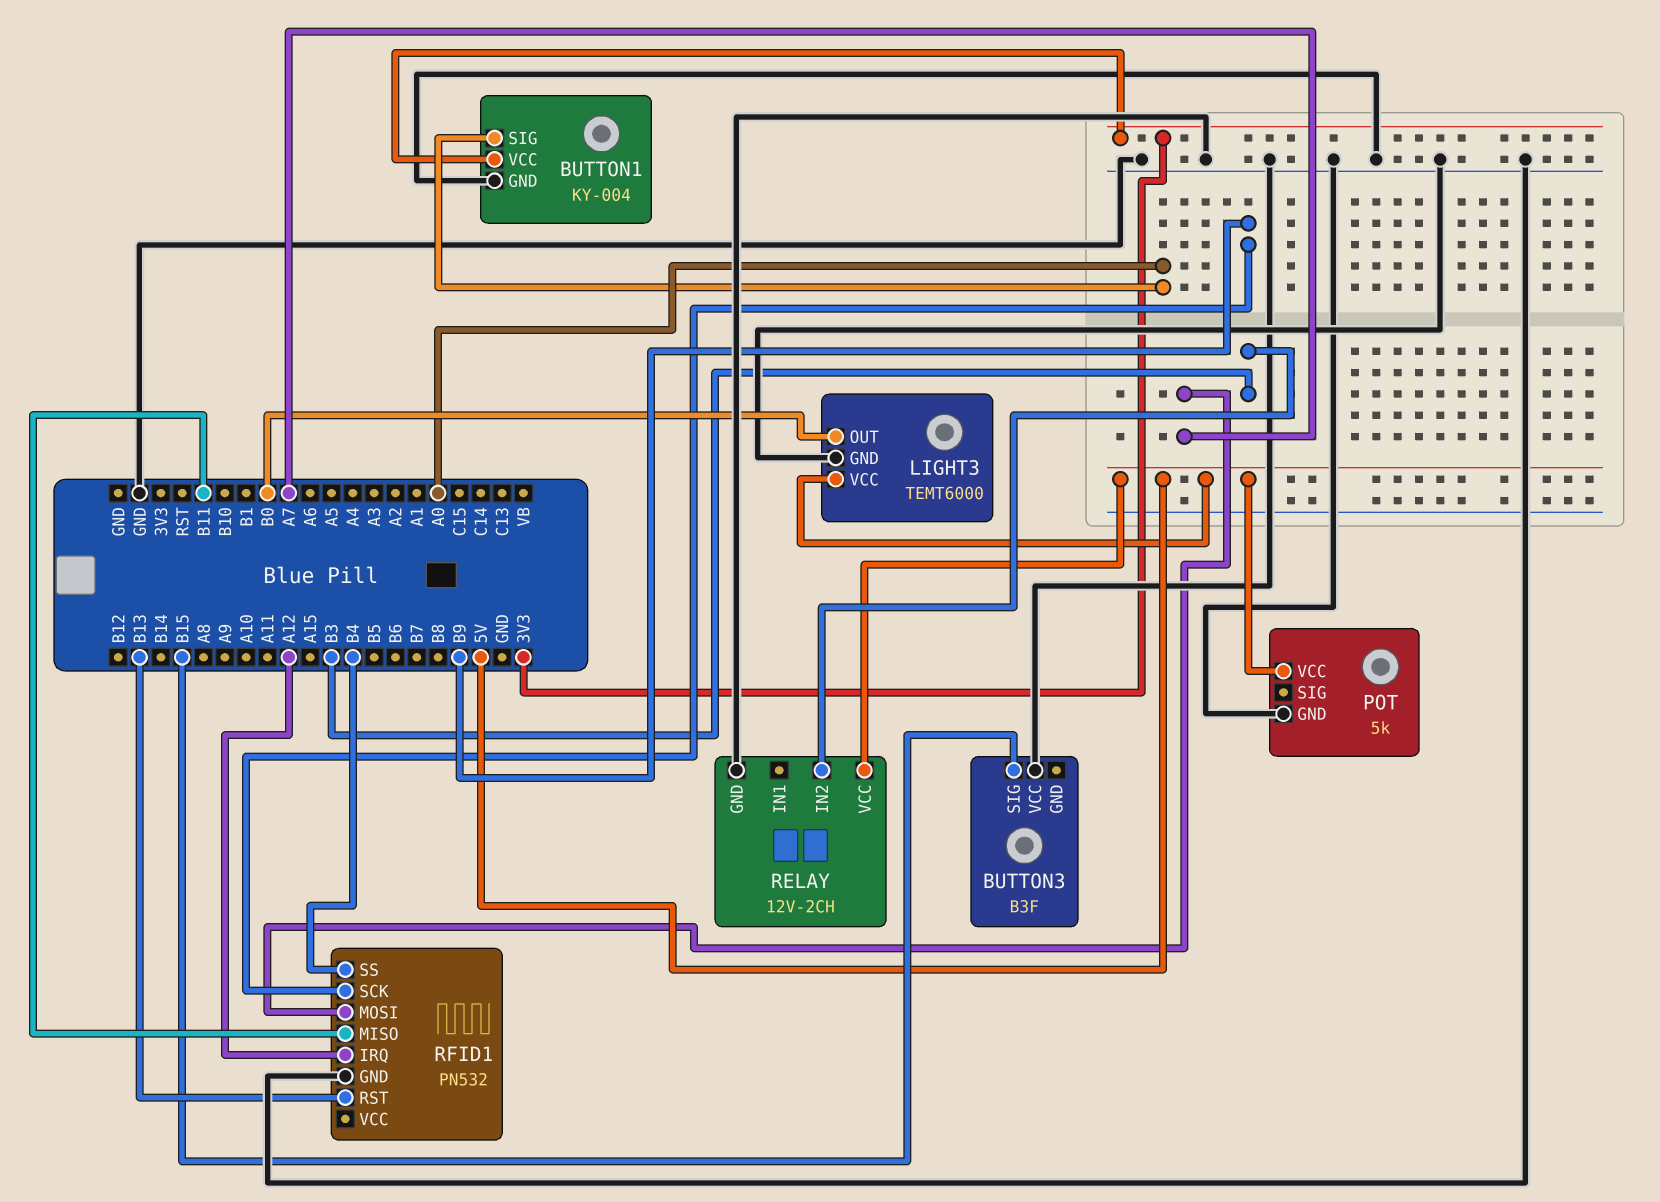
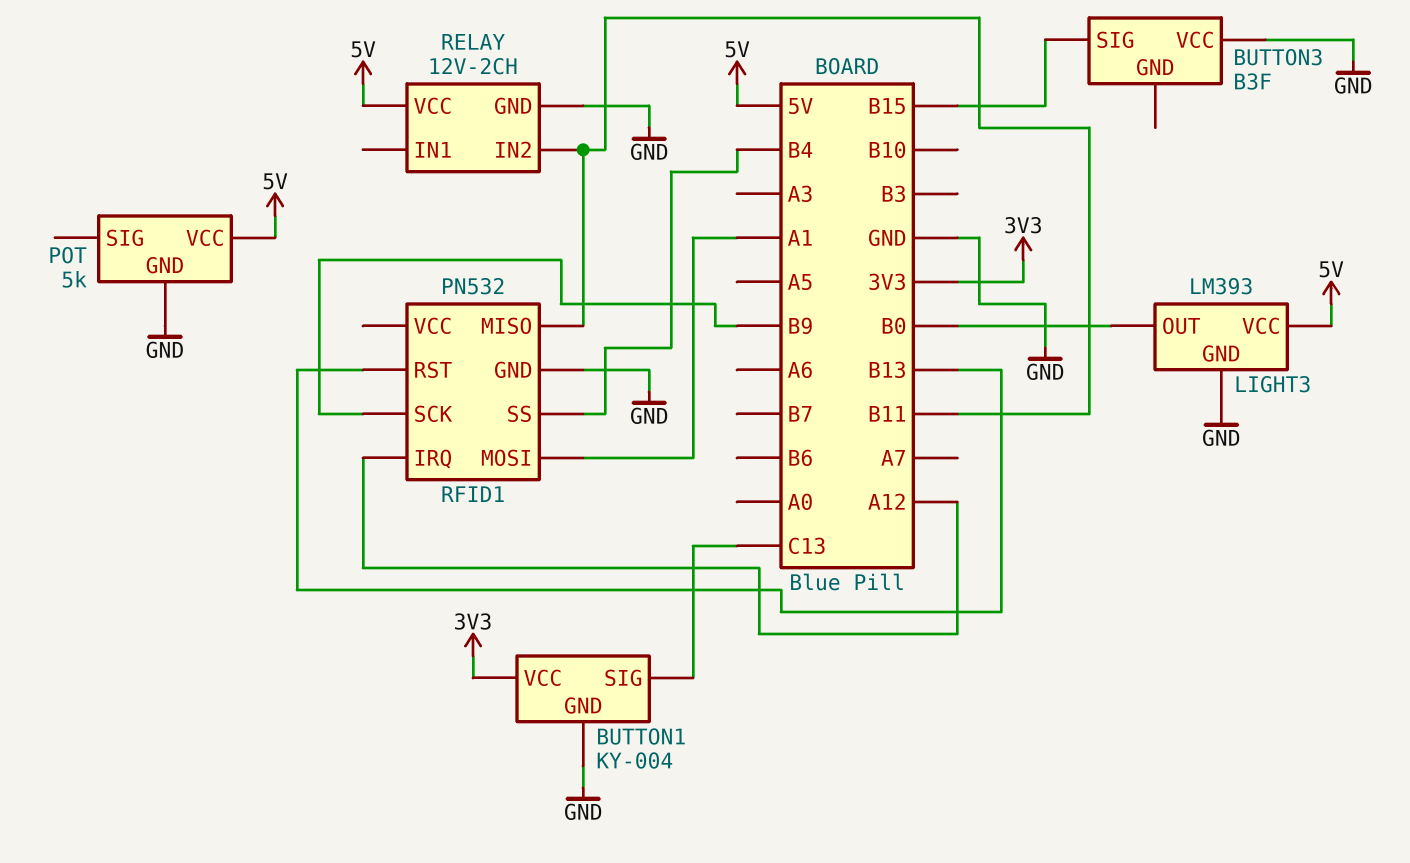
BUTTON1 pin SIG: A0 -> C13
LIGHT3: TEMT6000 -> LM393
RELAY pin IN2: B3 -> B11
RFID1 pin MOSI: A7 -> A1

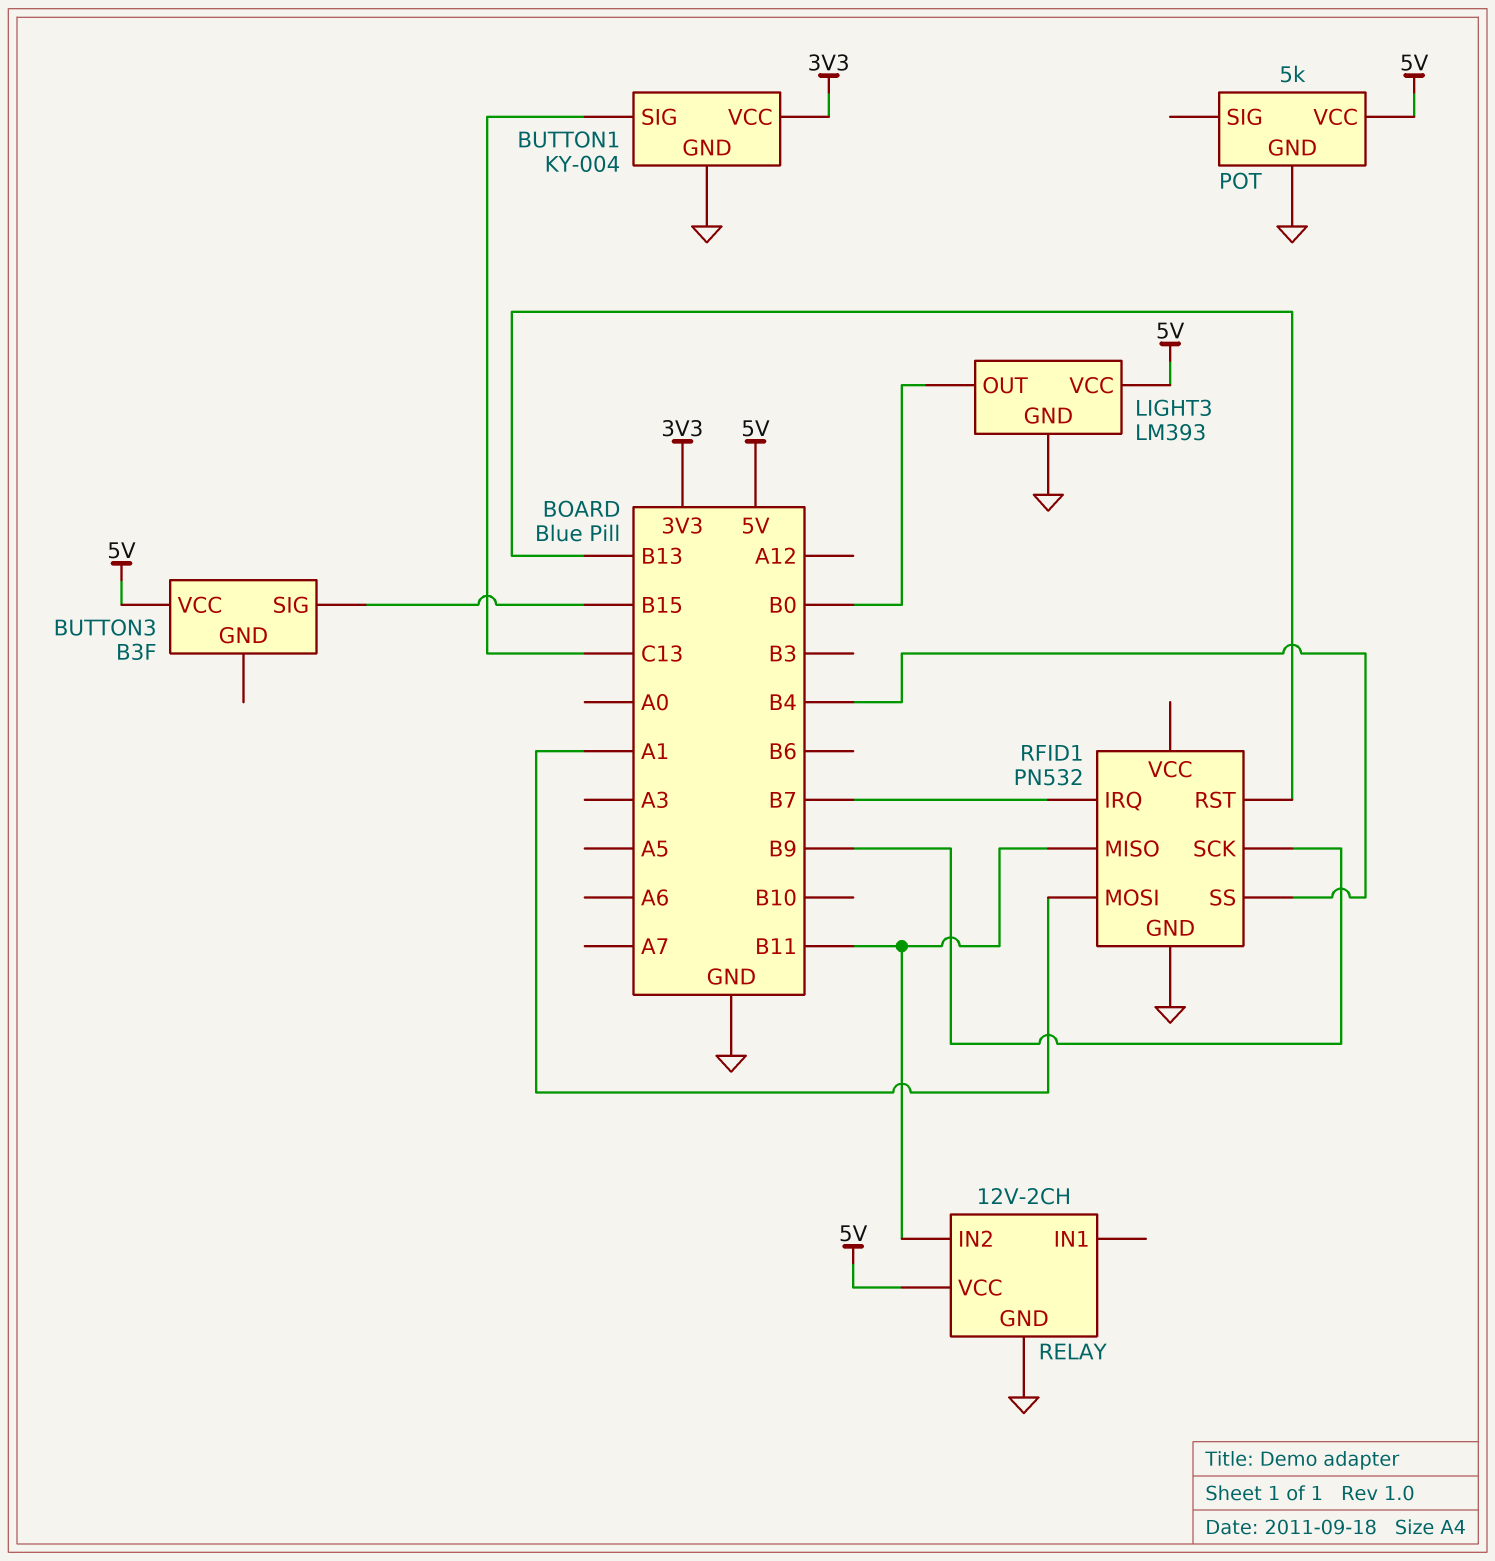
BUTTON3 pin VCC: GND -> 5V
RFID1 pin IRQ: A12 -> B7

